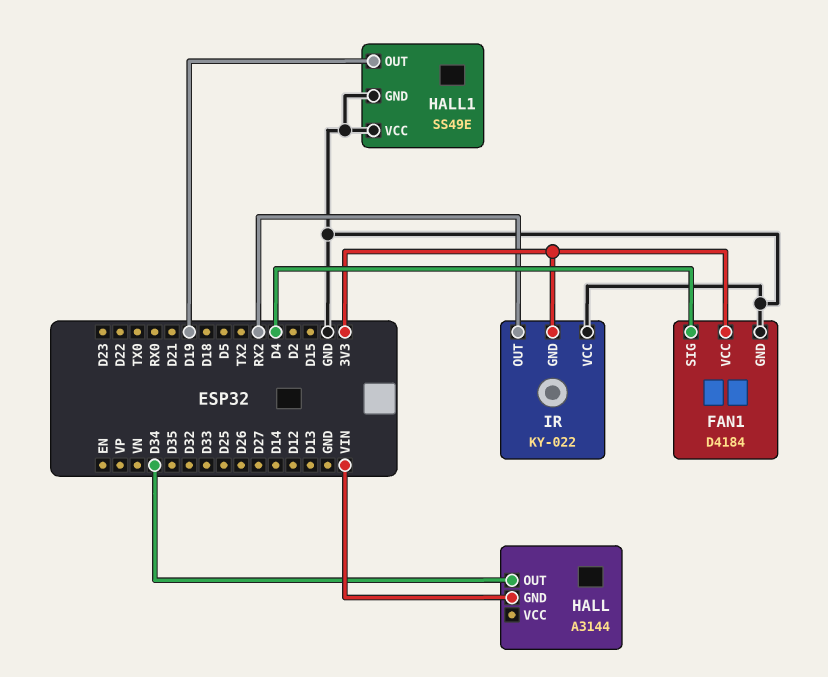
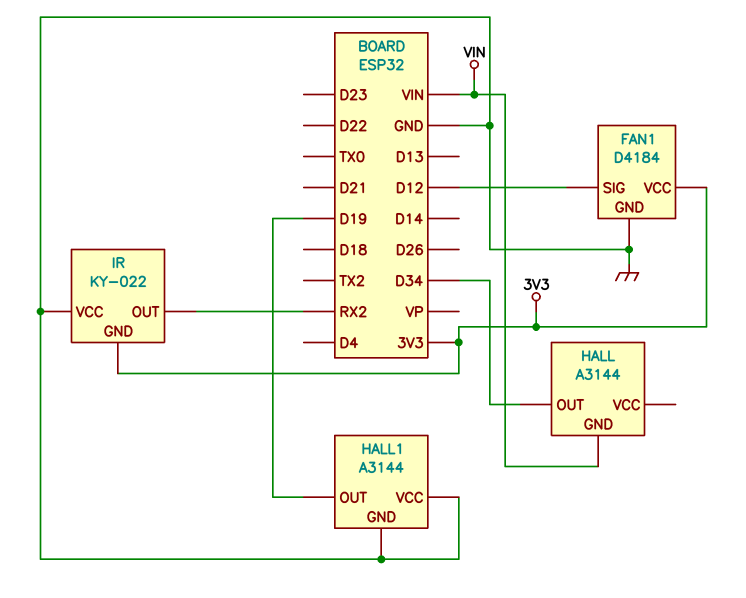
FAN1 pin SIG: D4 -> D12
HALL1: SS49E -> A3144

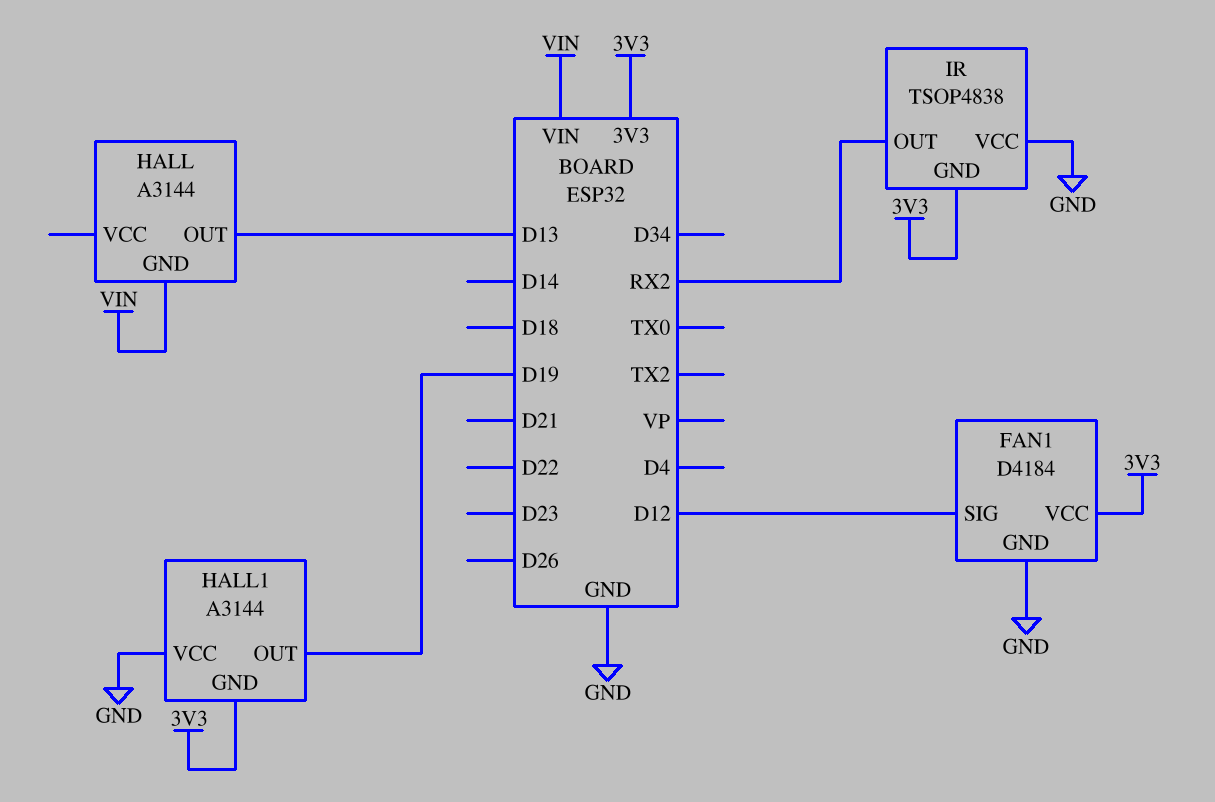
HALL pin OUT: D34 -> D13
HALL1 pin GND: GND -> 3V3
IR: KY-022 -> TSOP4838

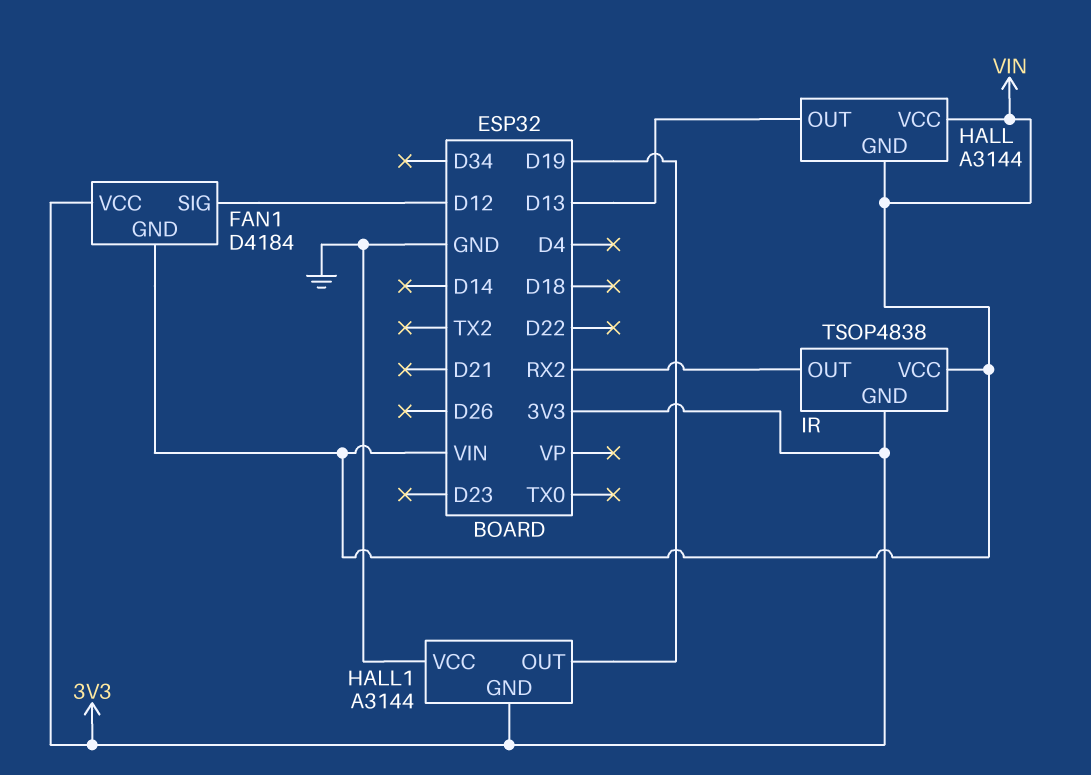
FAN1 pin GND: GND -> VIN
HALL pin VCC: none -> VIN
IR pin VCC: GND -> VIN

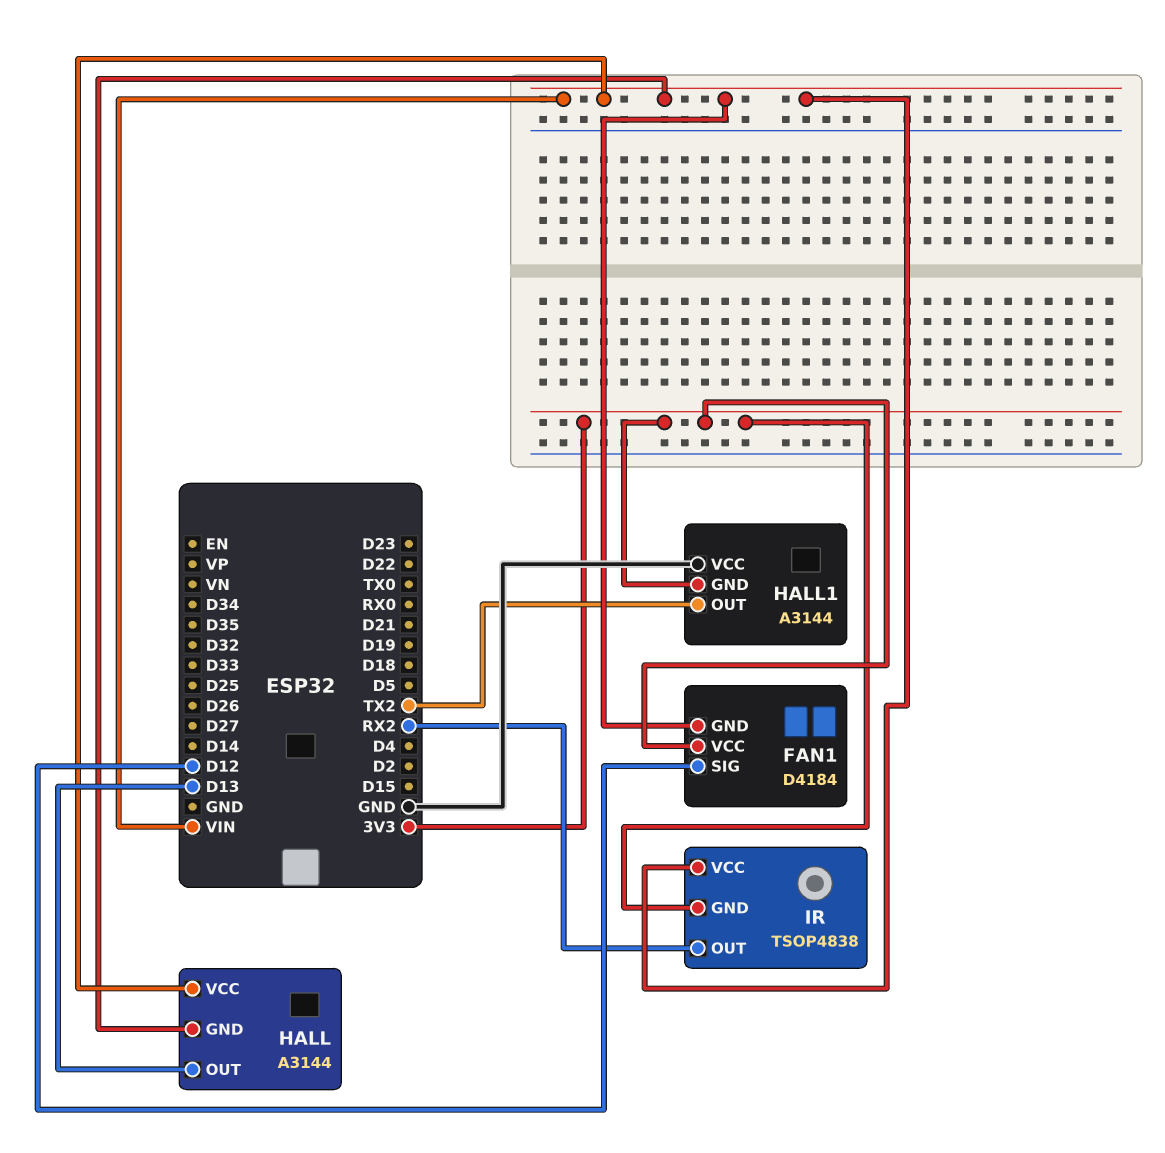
HALL1 pin OUT: D19 -> TX2

